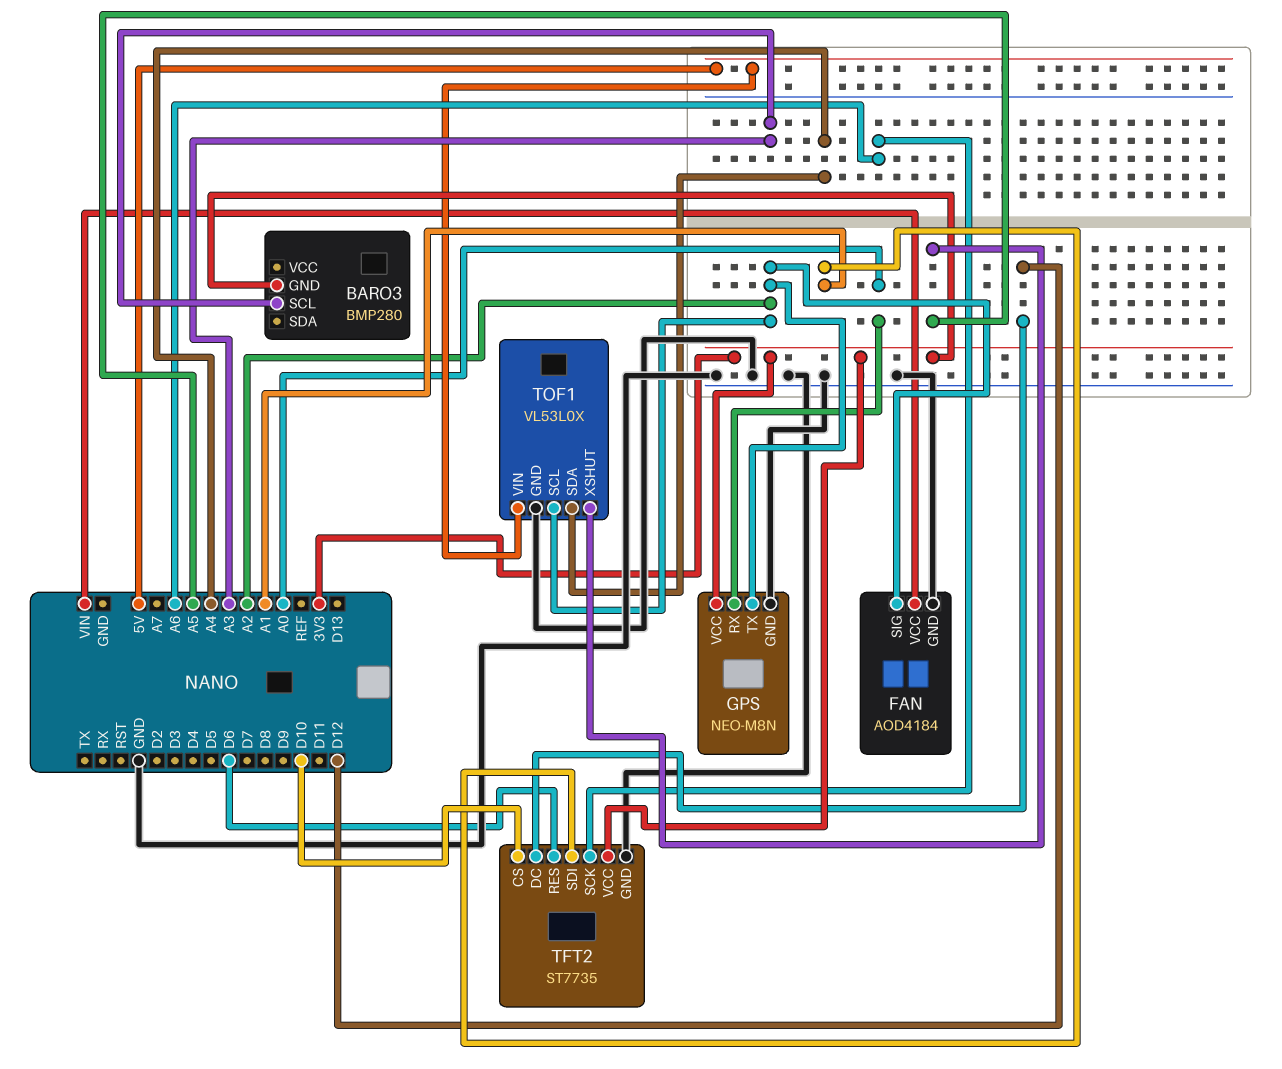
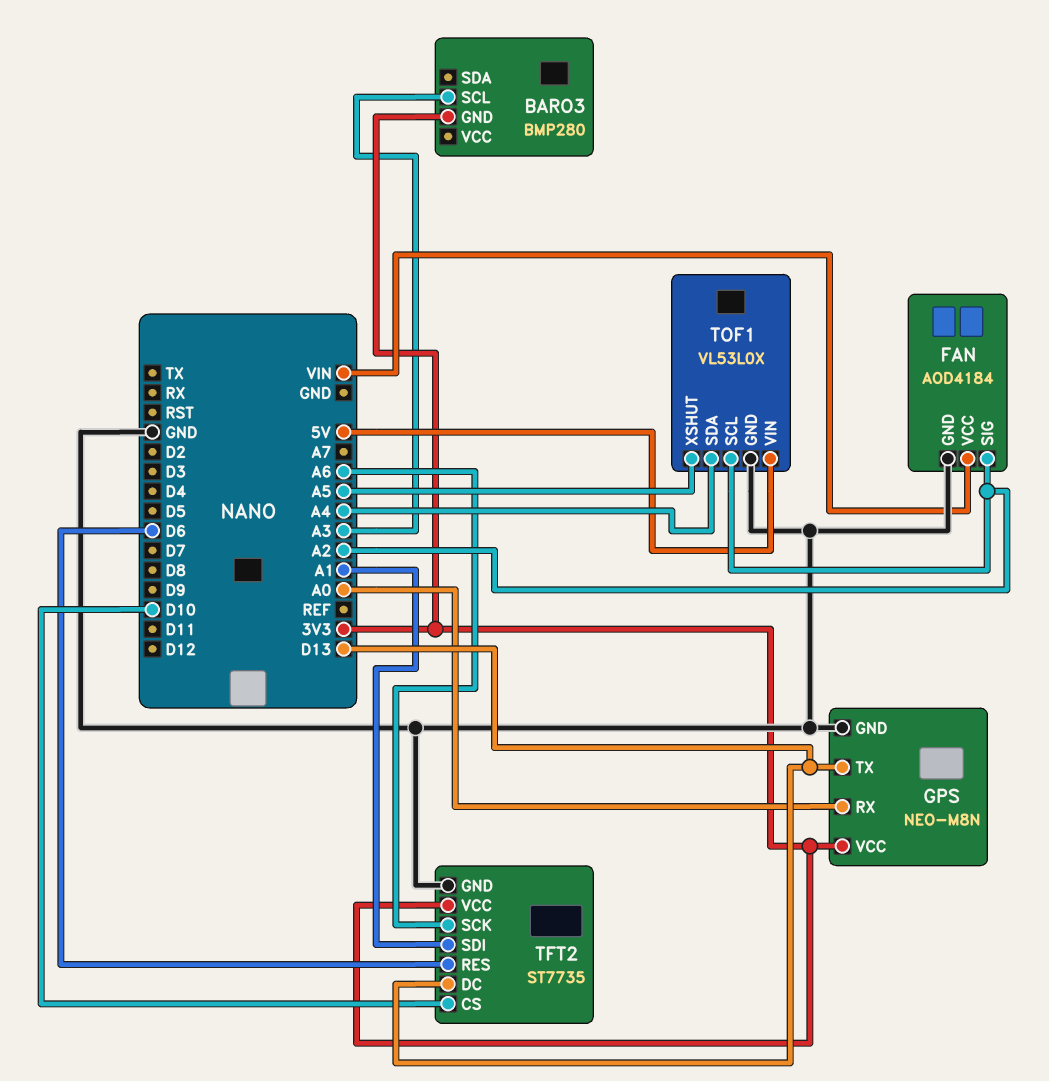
GPS pin TX: A2 -> D13
TFT2 pin DC: D12 -> D13

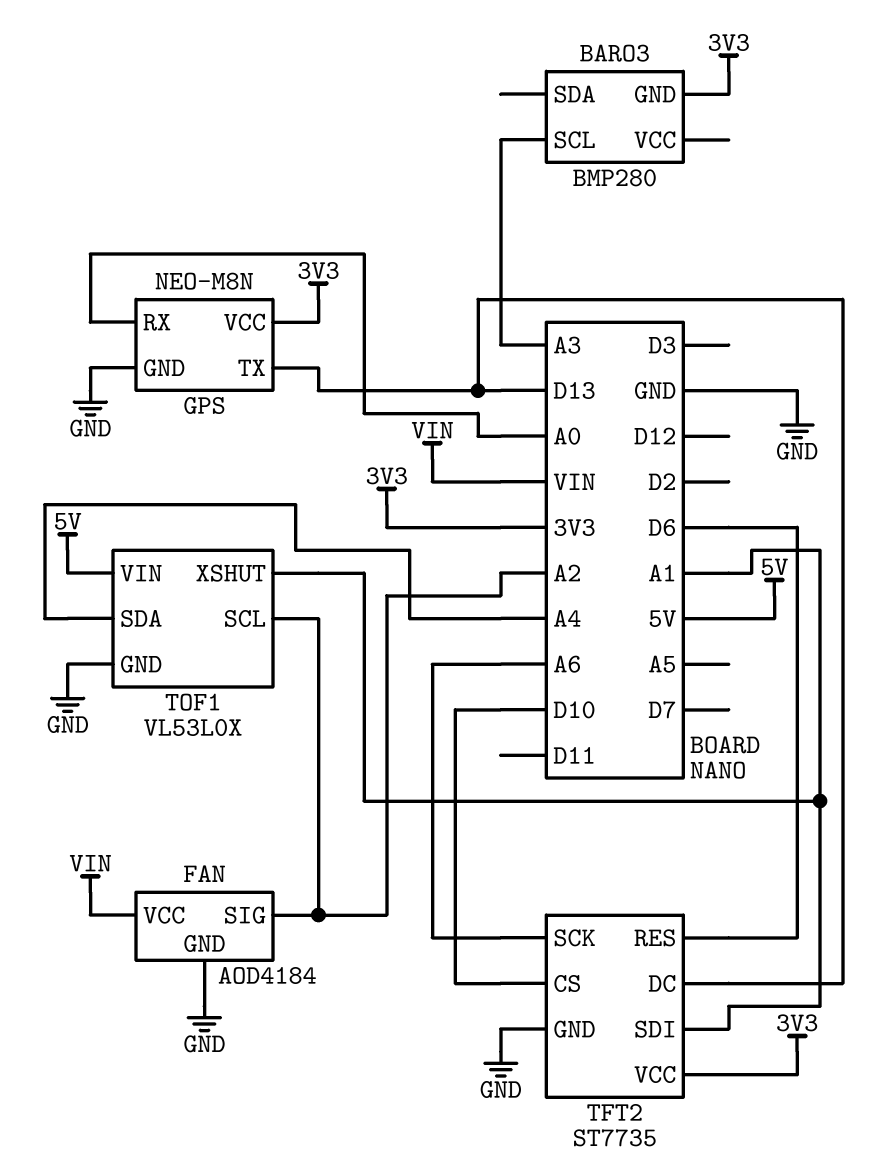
TOF1 pin XSHUT: A5 -> A1

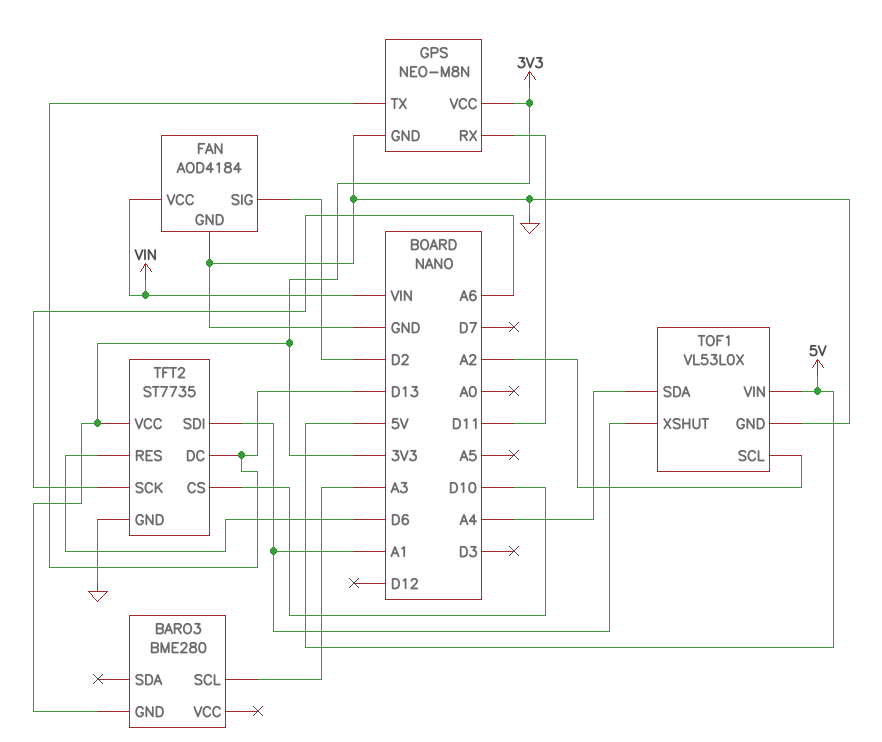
BARO3: BMP280 -> BME280
FAN pin SIG: A2 -> D2
GPS pin RX: A0 -> D11

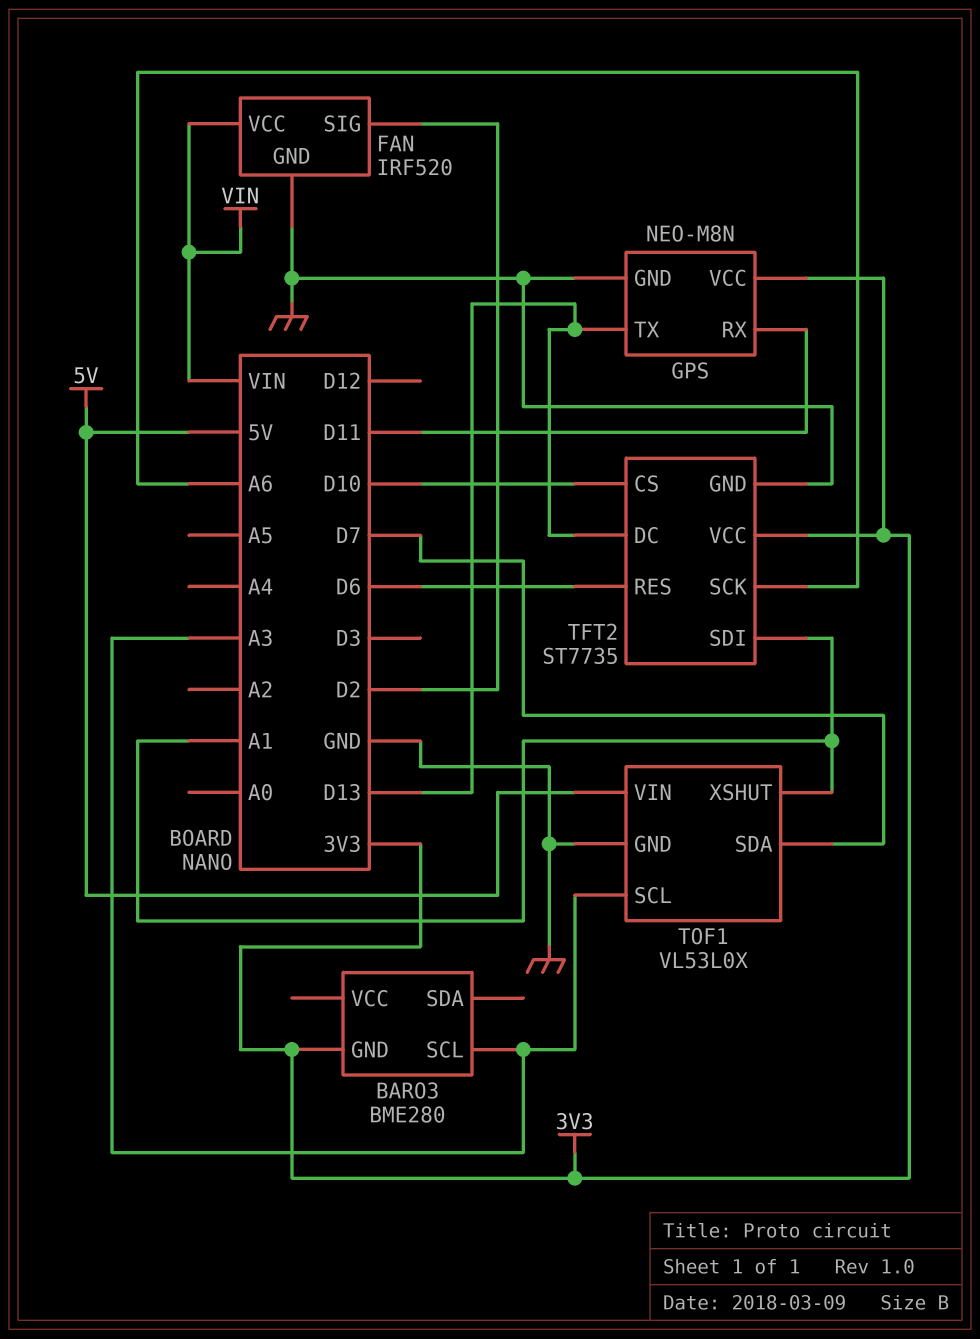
FAN: AOD4184 -> IRF520
TOF1 pin SCL: A2 -> A3
TOF1 pin SDA: A4 -> D7

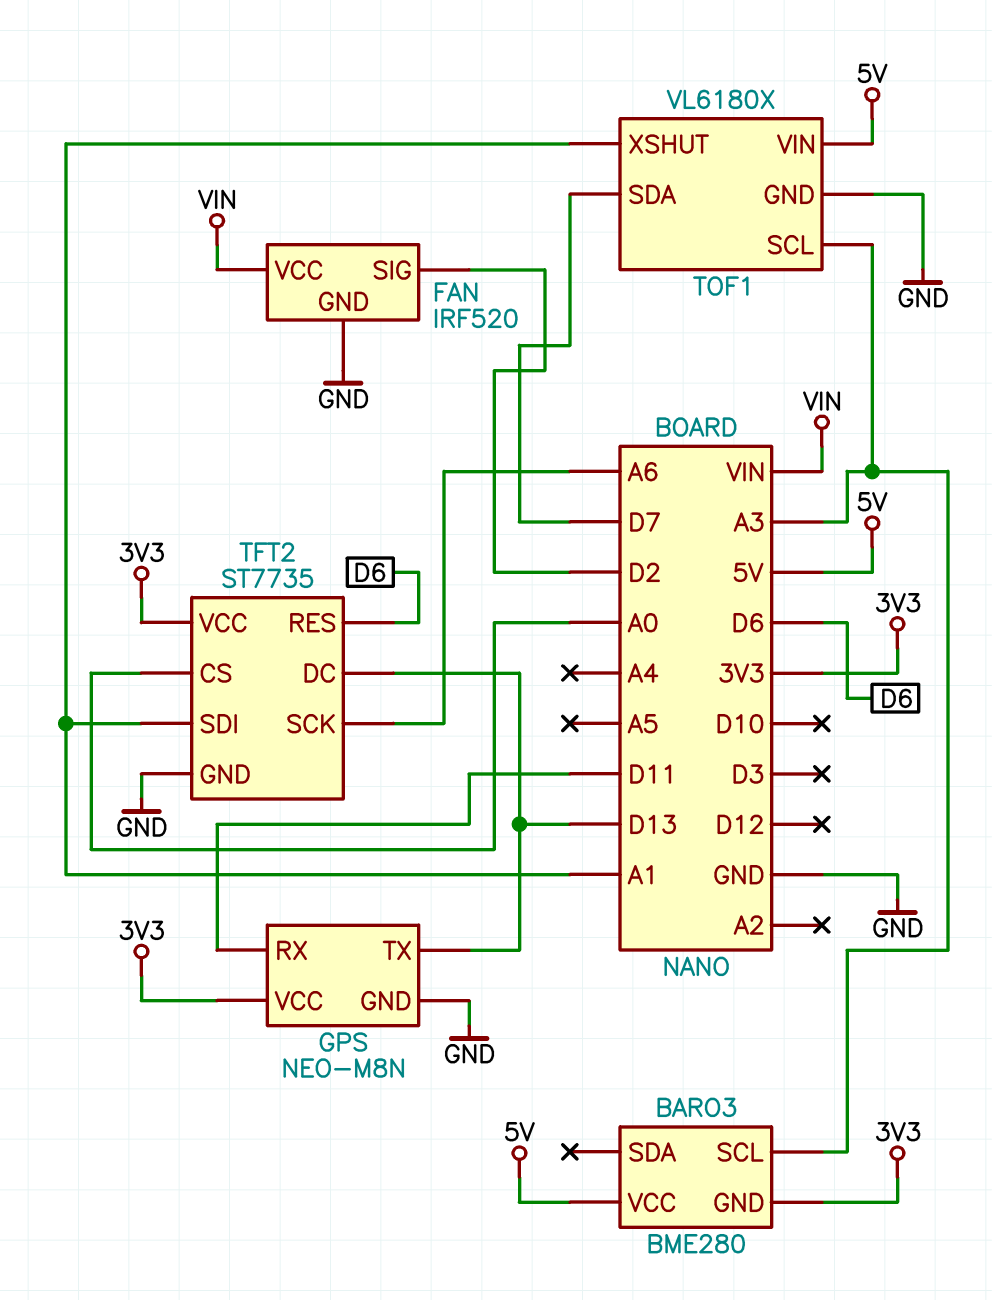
BARO3 pin VCC: none -> 5V
TFT2 pin CS: D10 -> A0
TOF1: VL53L0X -> VL6180X

